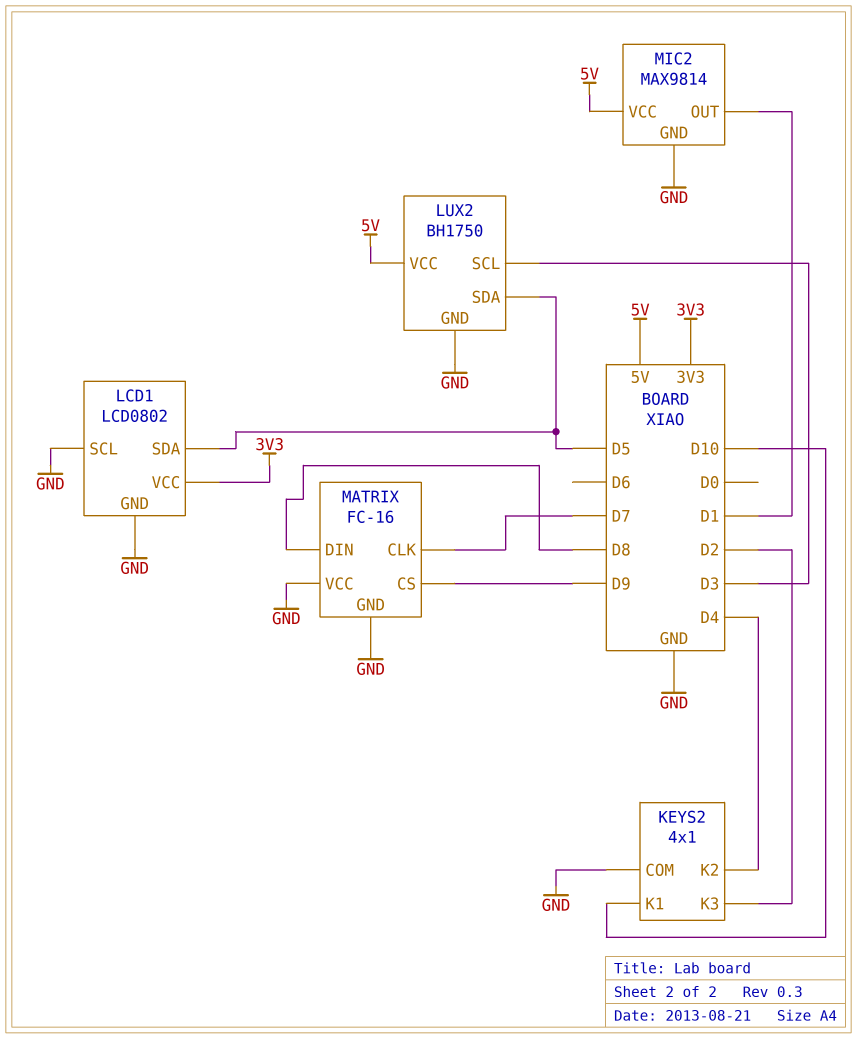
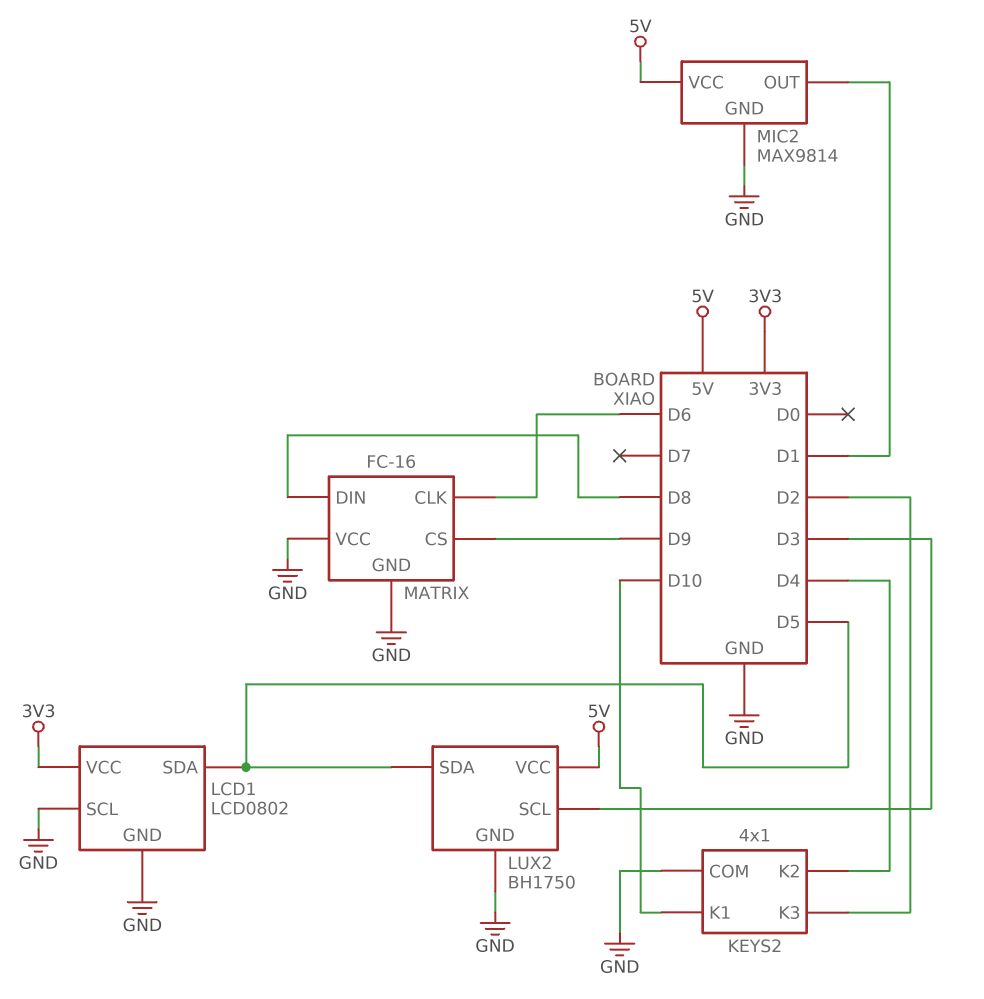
MATRIX pin CLK: D7 -> D6

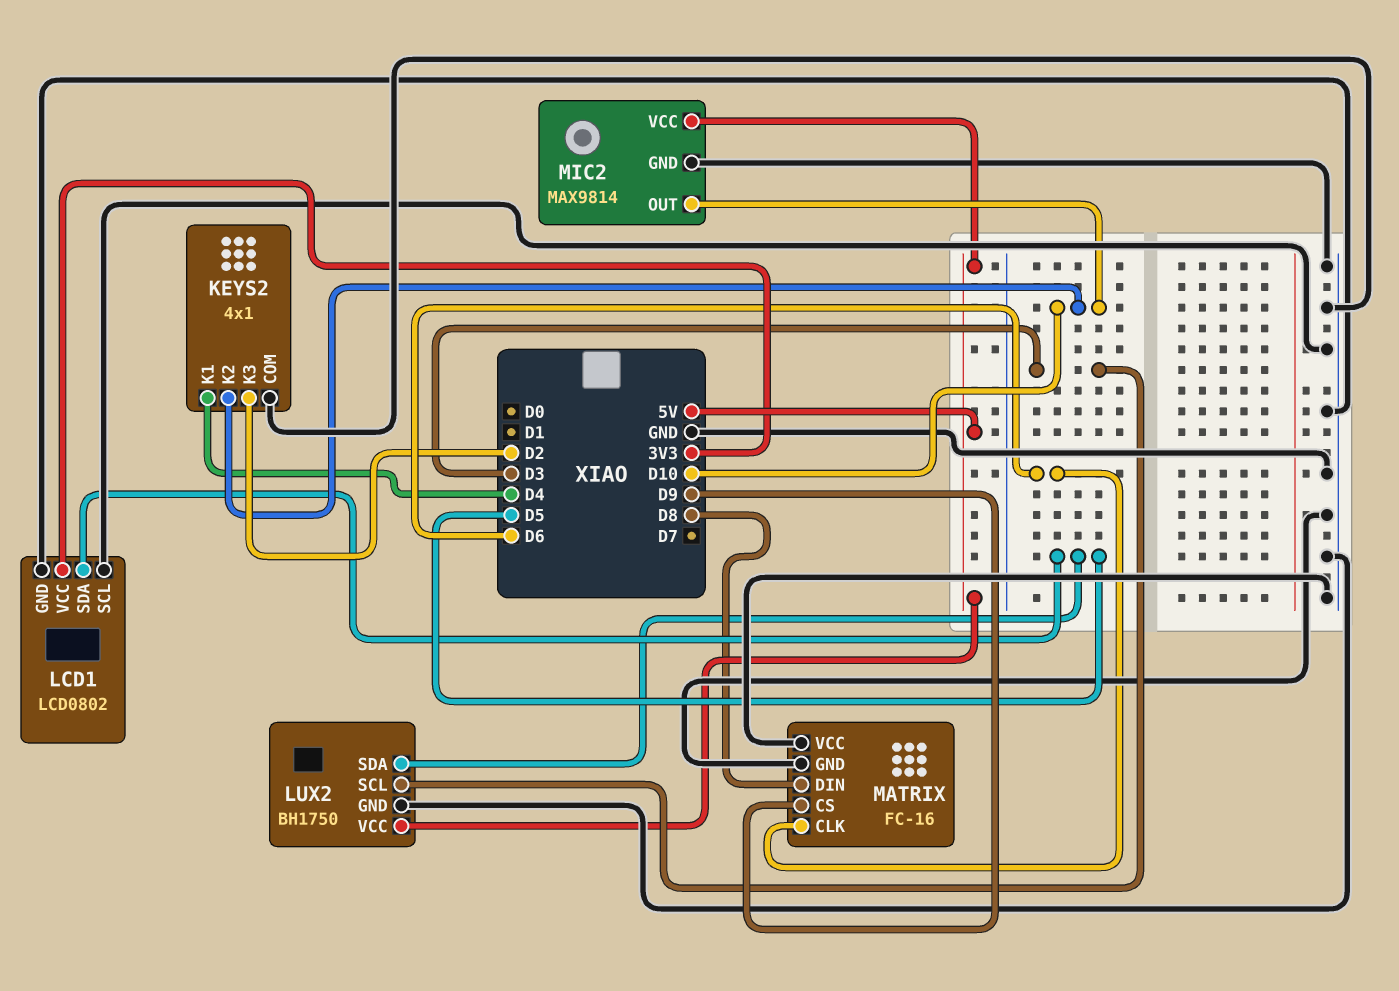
KEYS2 pin K1: D10 -> D4
KEYS2 pin K2: D4 -> D10
MIC2 pin OUT: D1 -> D10

